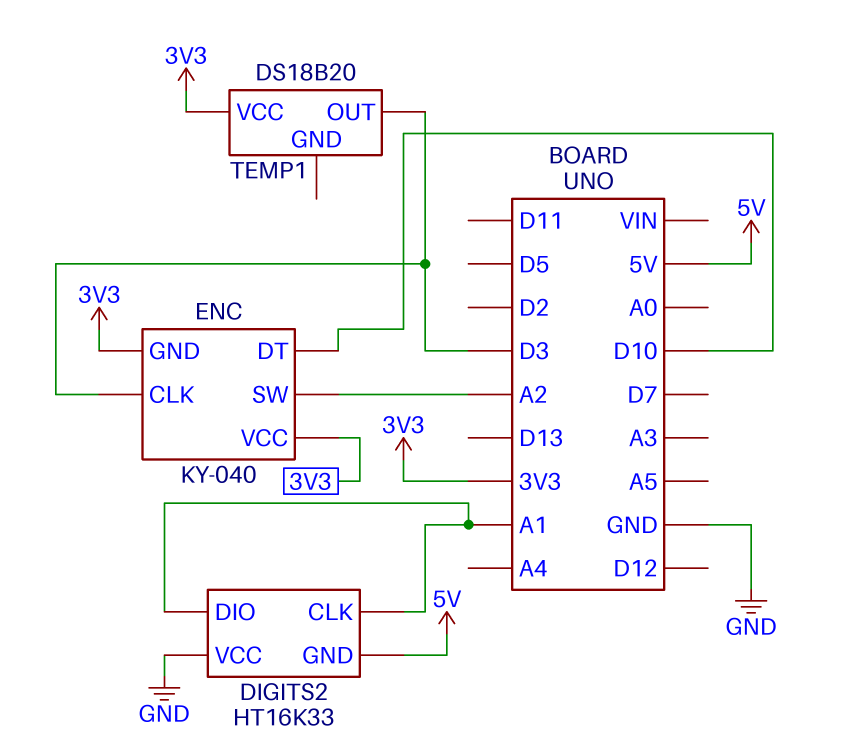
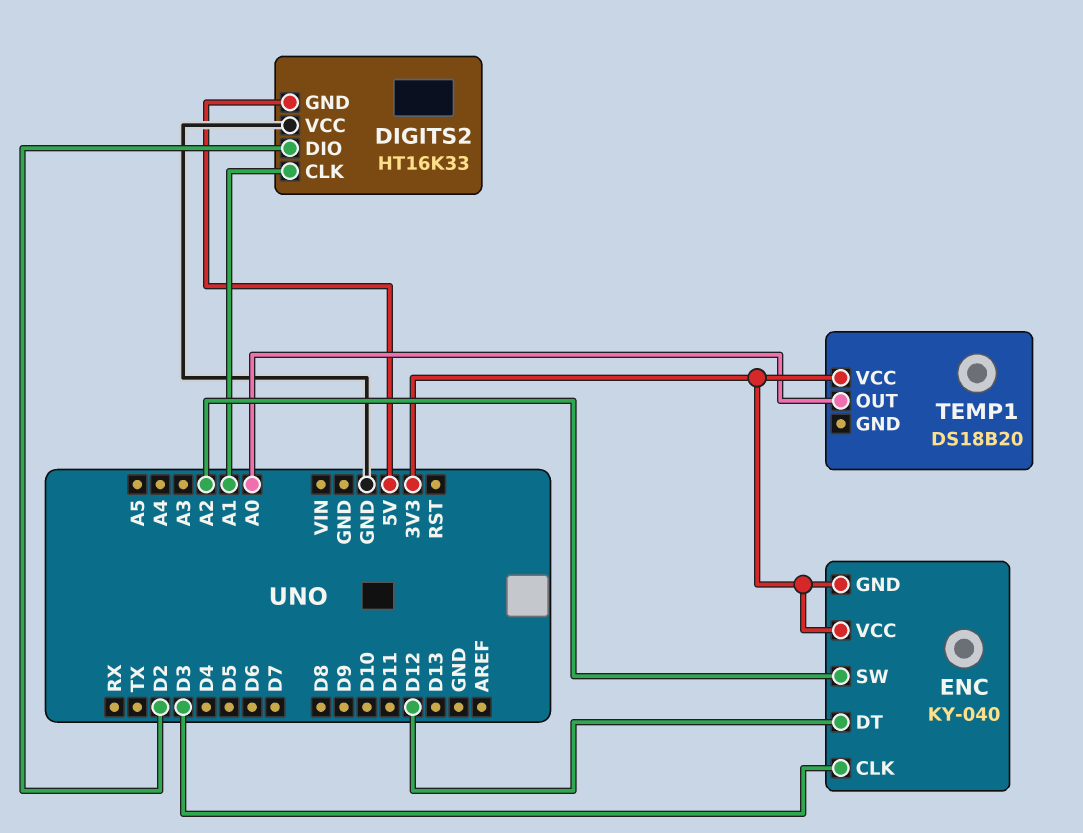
DIGITS2 pin DIO: A1 -> D2
ENC pin DT: D10 -> D12
TEMP1 pin OUT: D3 -> A0

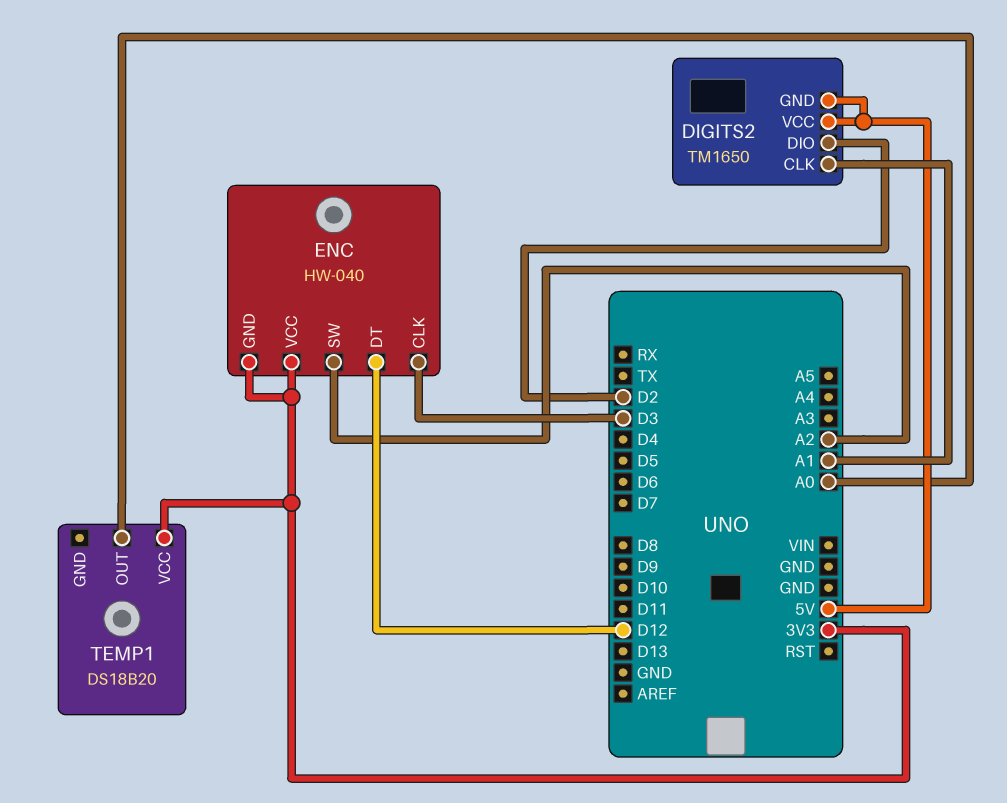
DIGITS2: HT16K33 -> TM1650
DIGITS2 pin VCC: GND -> 5V
ENC: KY-040 -> HW-040

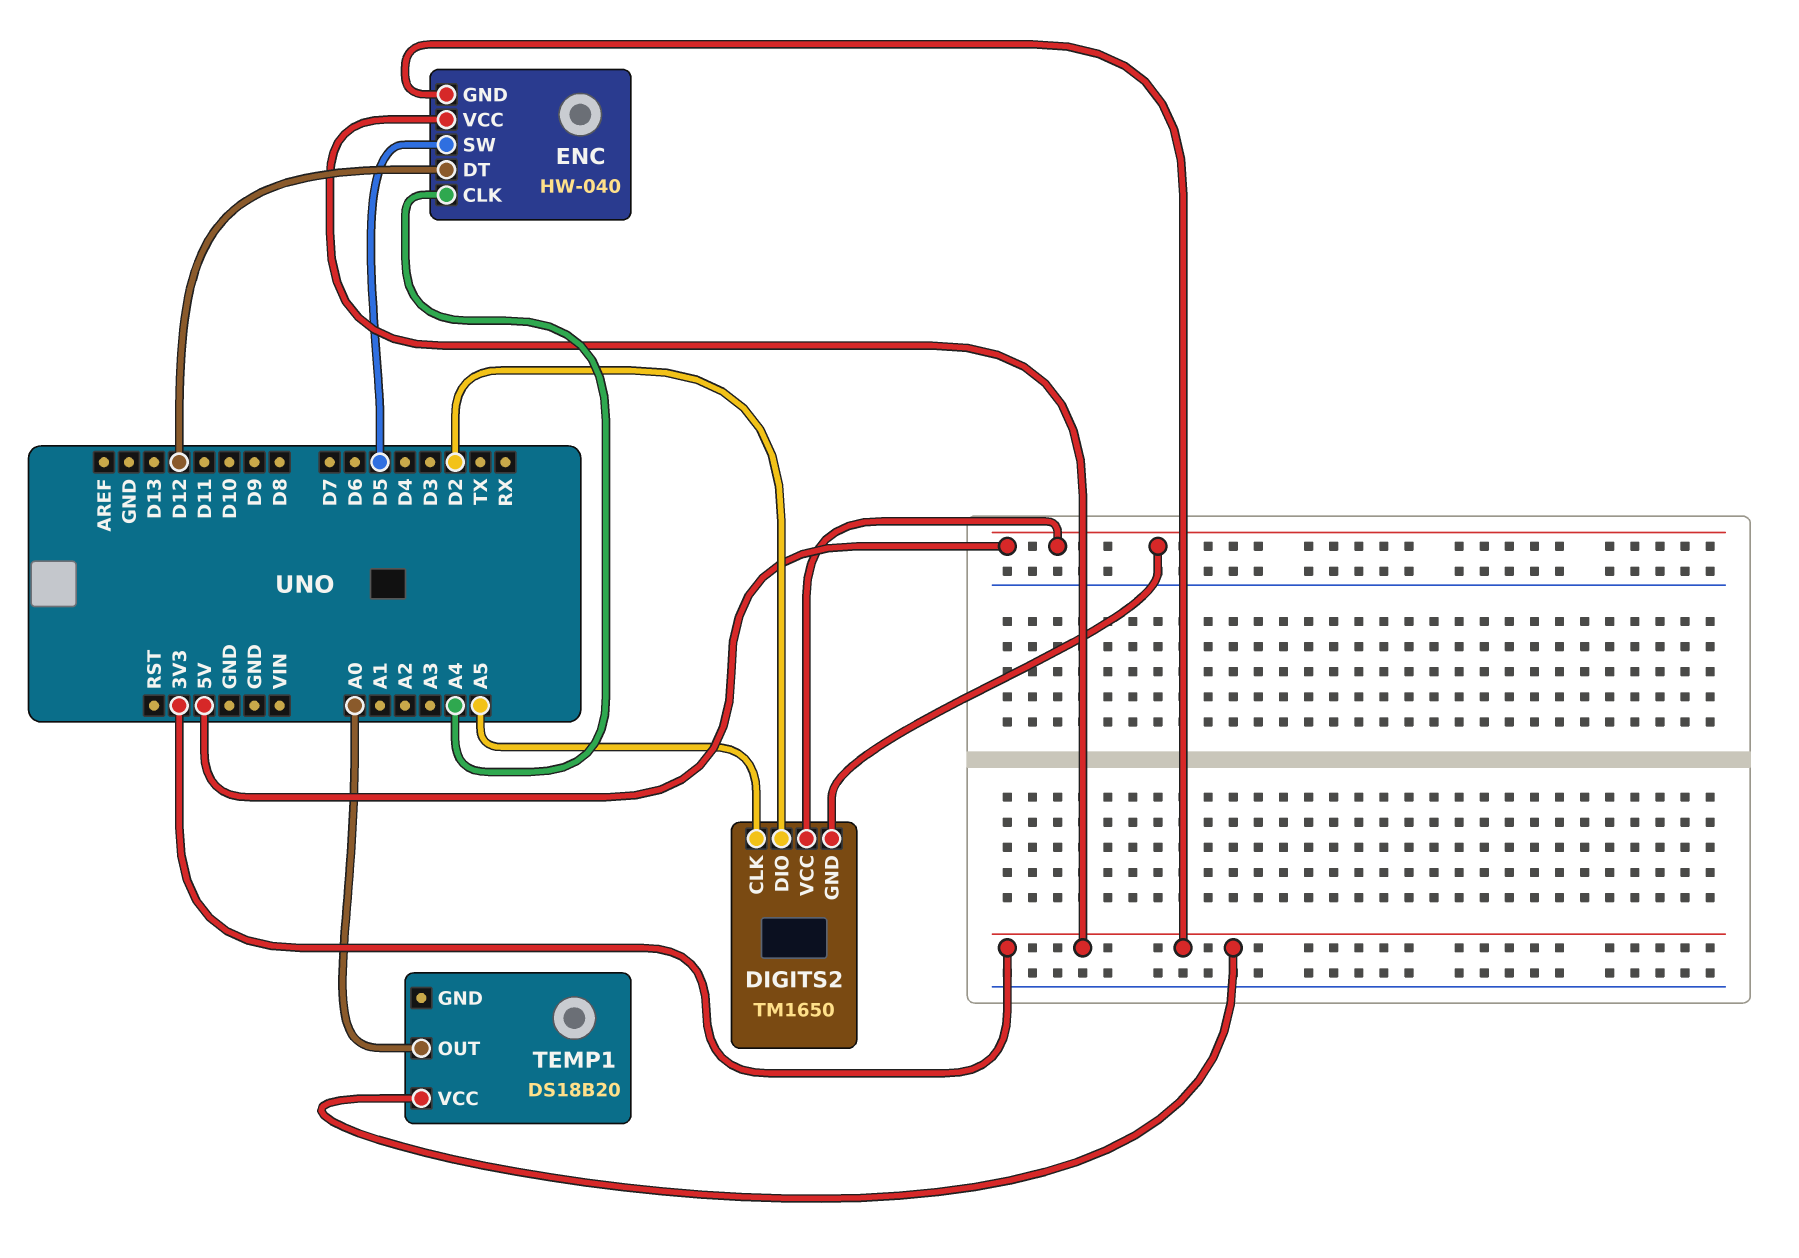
DIGITS2 pin CLK: A1 -> A5
ENC pin CLK: D3 -> A4
ENC pin SW: A2 -> D5

